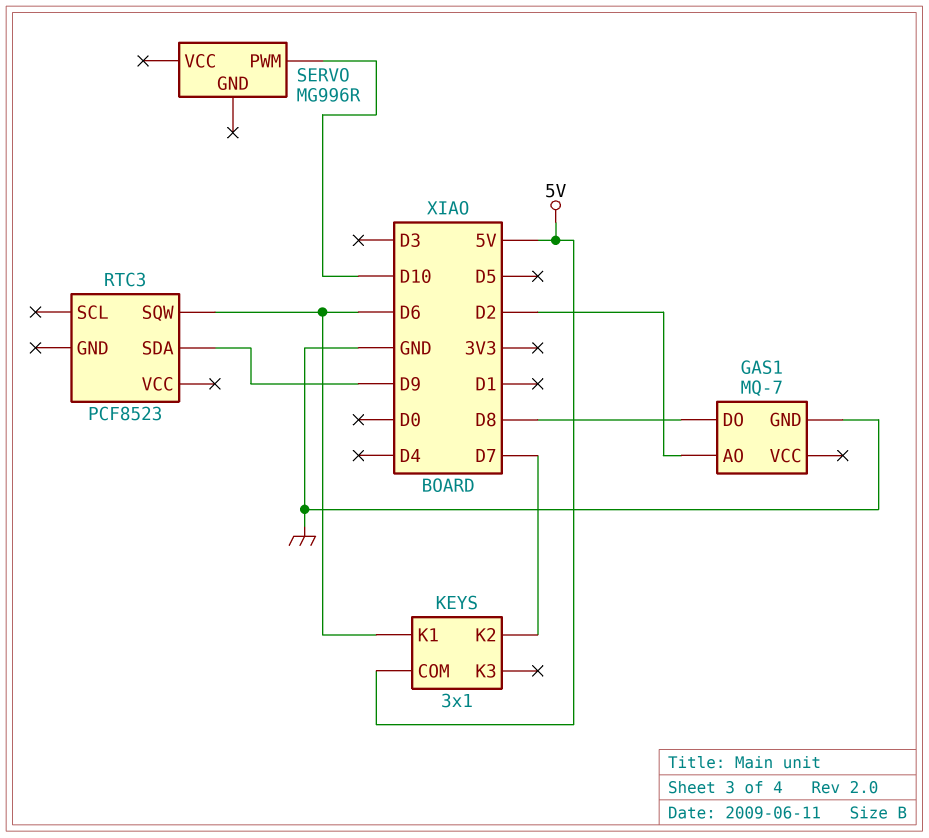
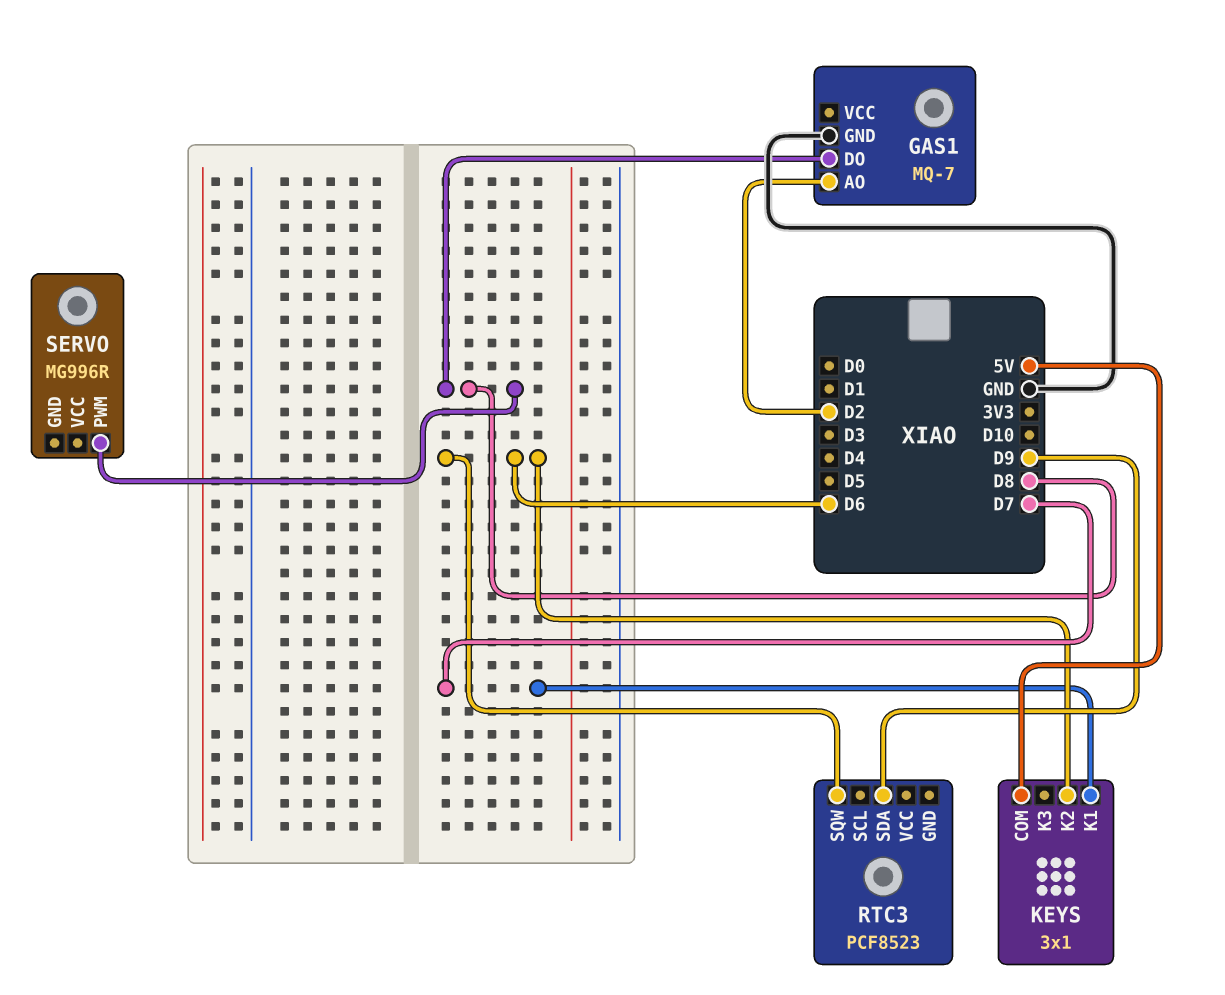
KEYS pin K1: D6 -> D7
KEYS pin K2: D7 -> D6
SERVO pin PWM: D10 -> D8

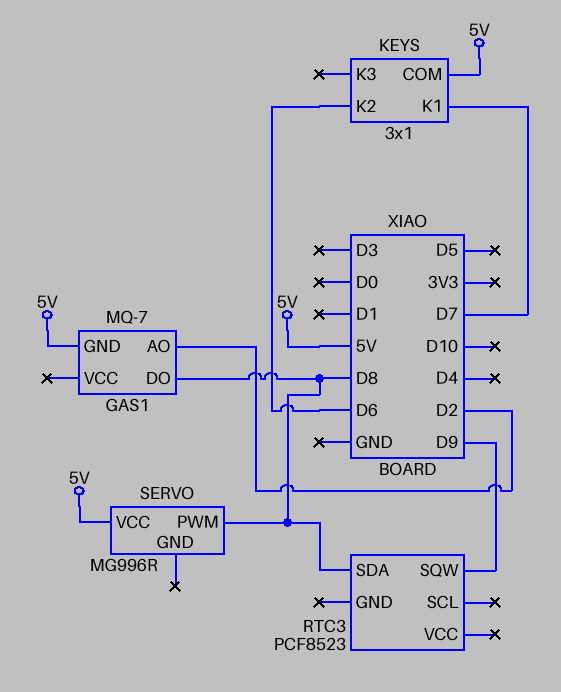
GAS1 pin GND: GND -> 5V
RTC3 pin SDA: D9 -> D8
RTC3 pin SQW: D6 -> D9
SERVO pin VCC: none -> 5V

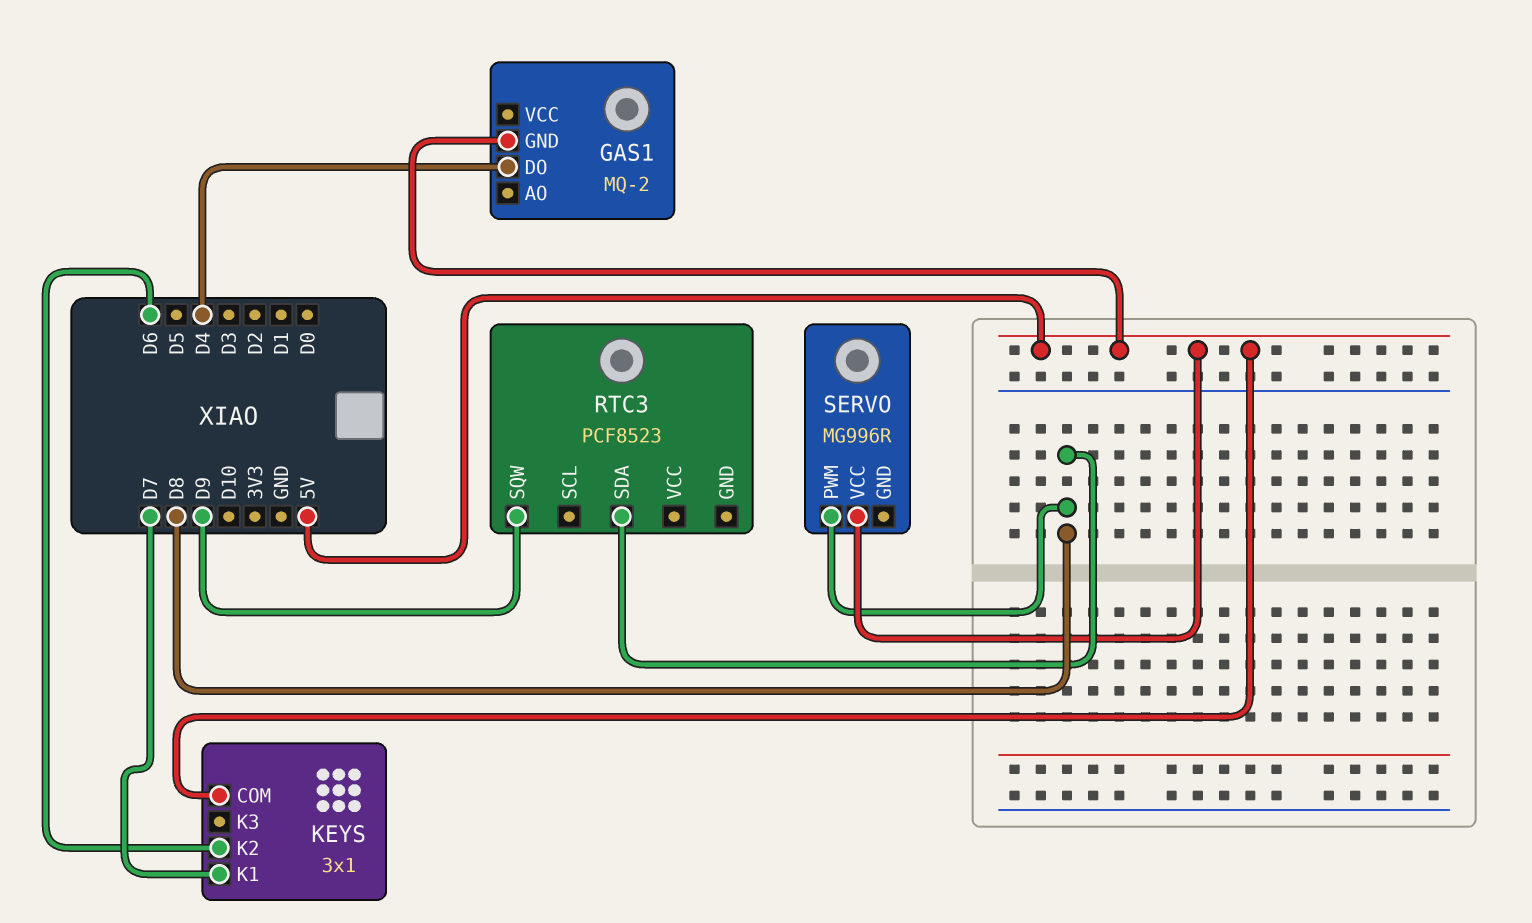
GAS1: MQ-7 -> MQ-2
GAS1 pin AO: D2 -> none
GAS1 pin DO: D8 -> D4

